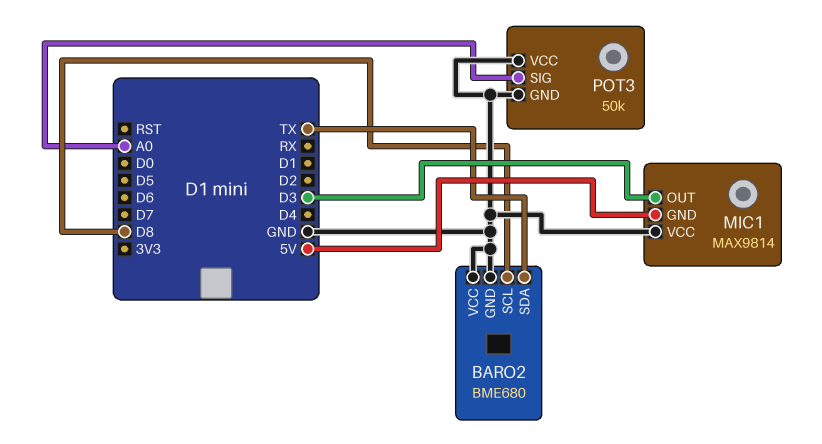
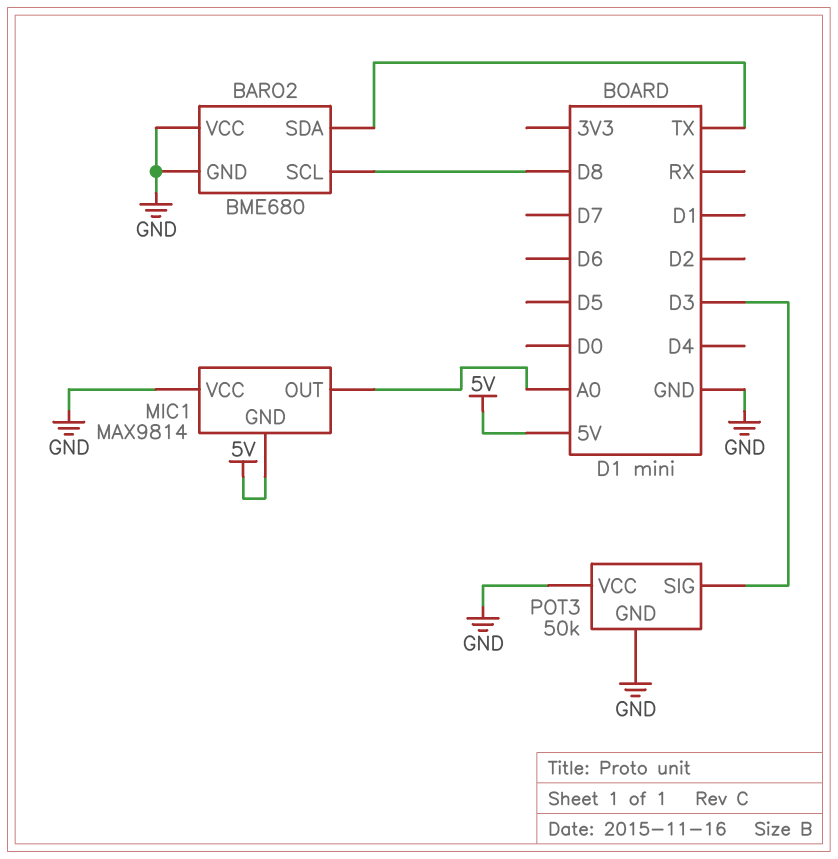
MIC1 pin OUT: D3 -> A0
POT3 pin SIG: A0 -> D3

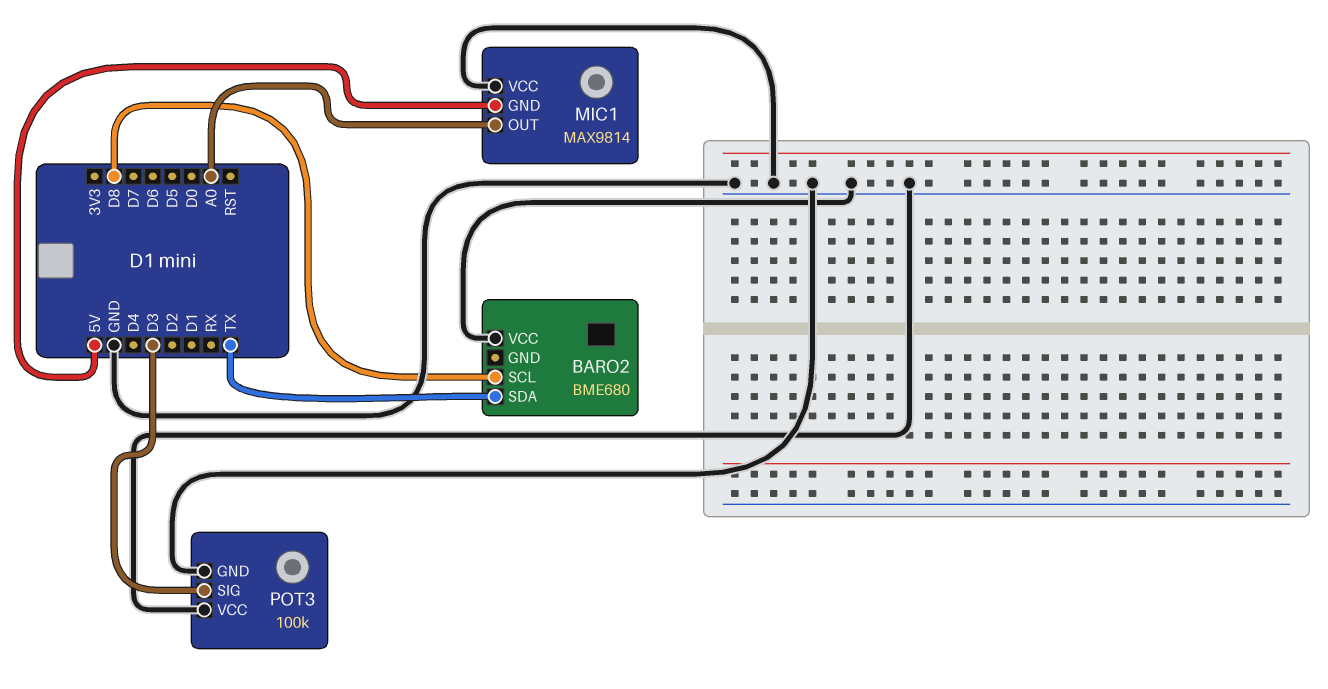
BARO2 pin GND: GND -> none
POT3: 50k -> 100k

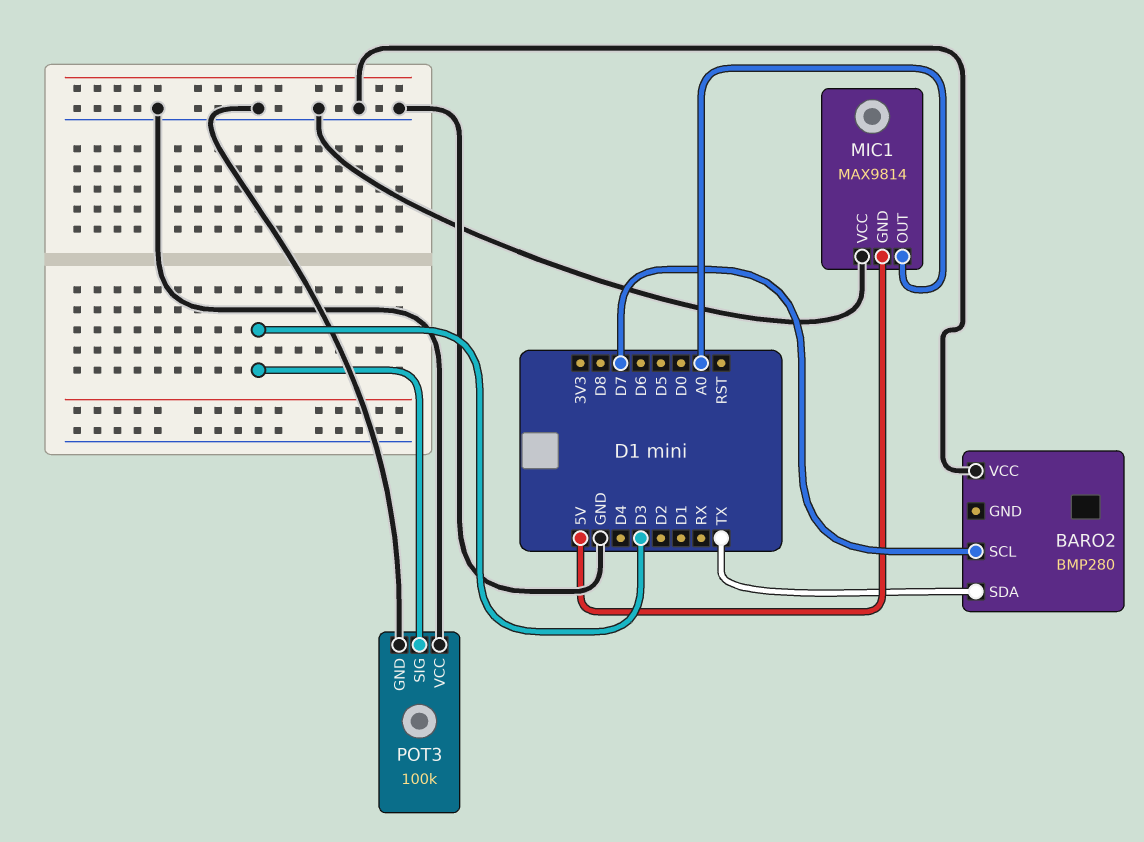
BARO2: BME680 -> BMP280
BARO2 pin SCL: D8 -> D7

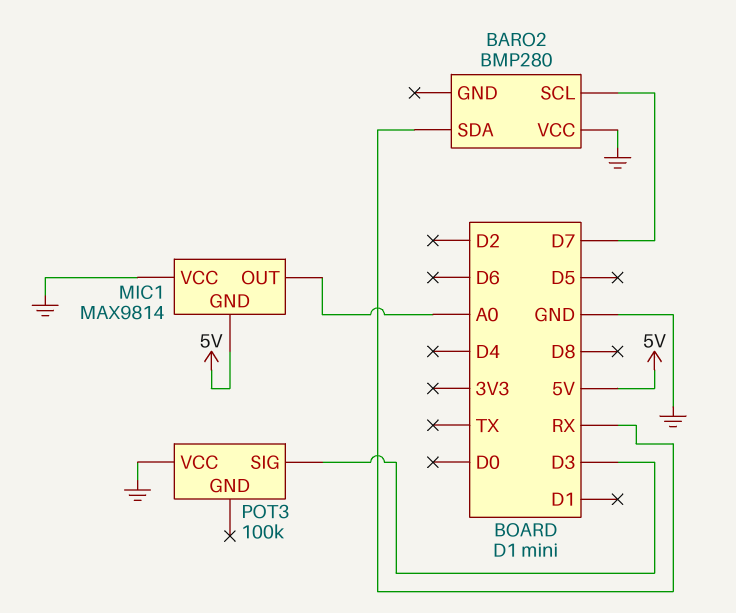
BARO2 pin SDA: TX -> RX
POT3 pin GND: GND -> none

